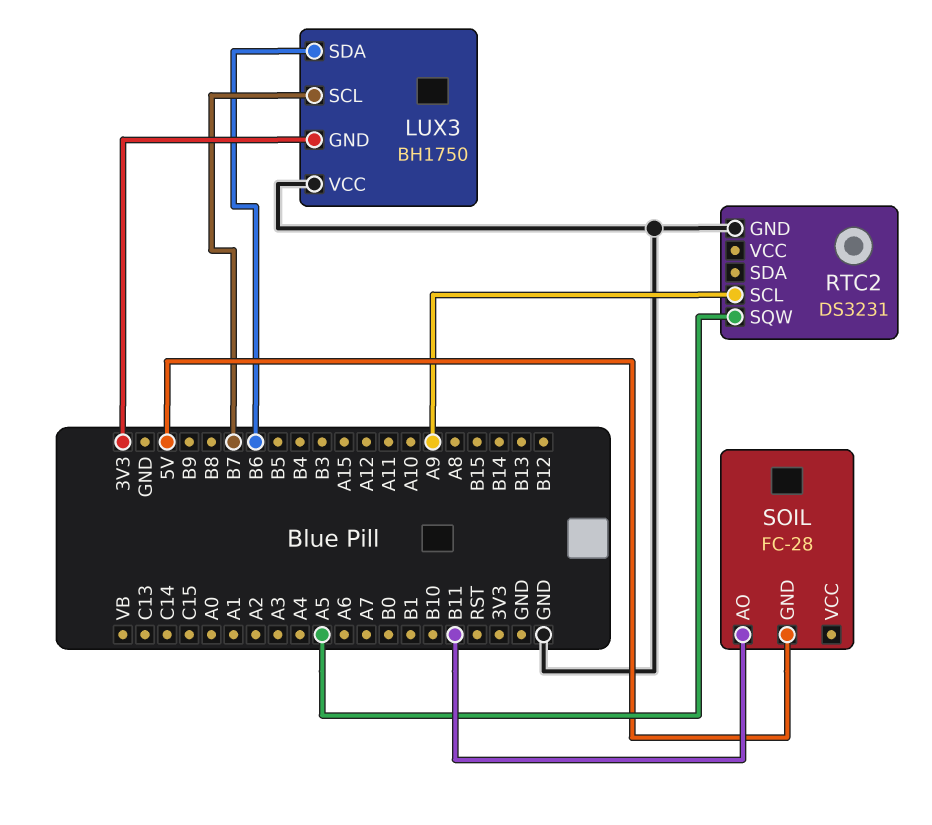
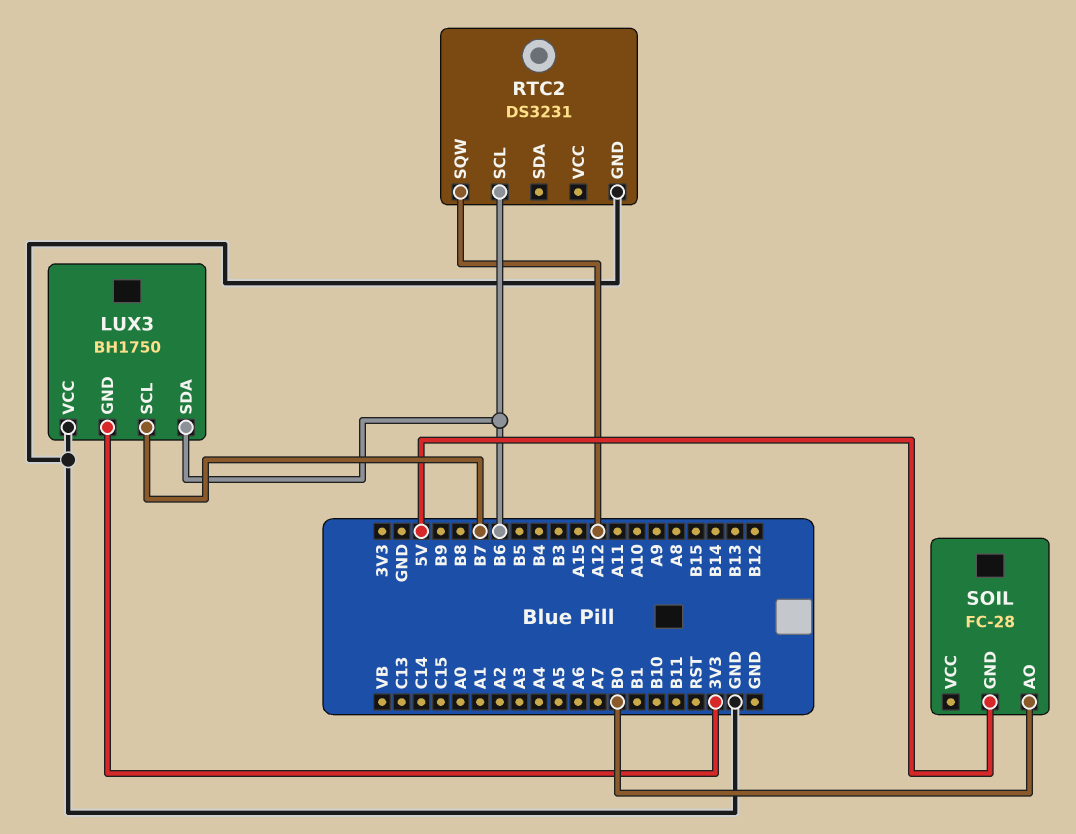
RTC2 pin SCL: A9 -> B6
RTC2 pin SQW: A5 -> A12
SOIL pin AO: B11 -> B0

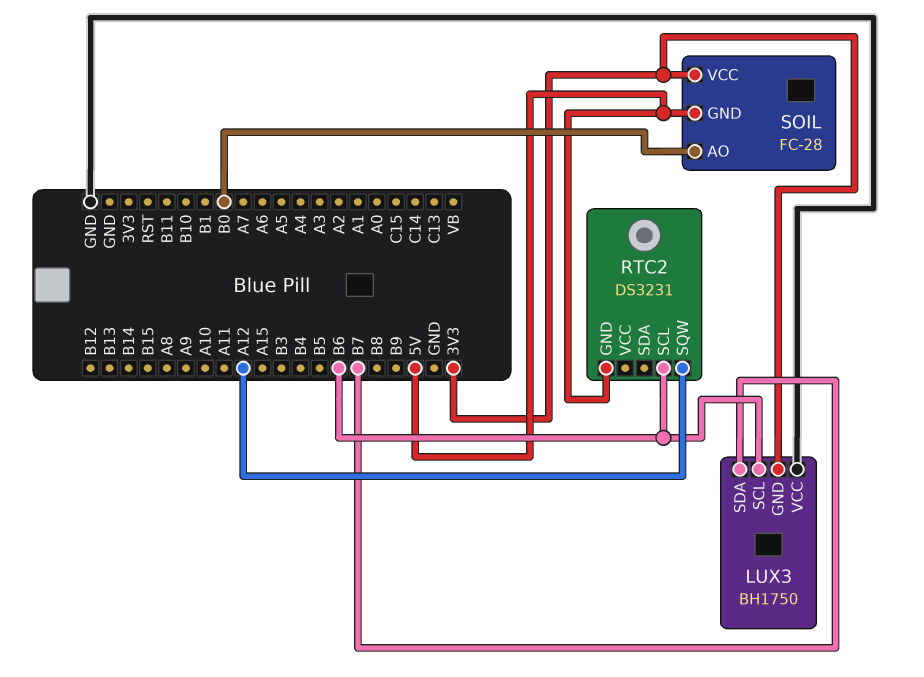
LUX3 pin SCL: B7 -> B6
LUX3 pin SDA: B6 -> B7
RTC2 pin GND: GND -> 5V
SOIL pin VCC: none -> 3V3

